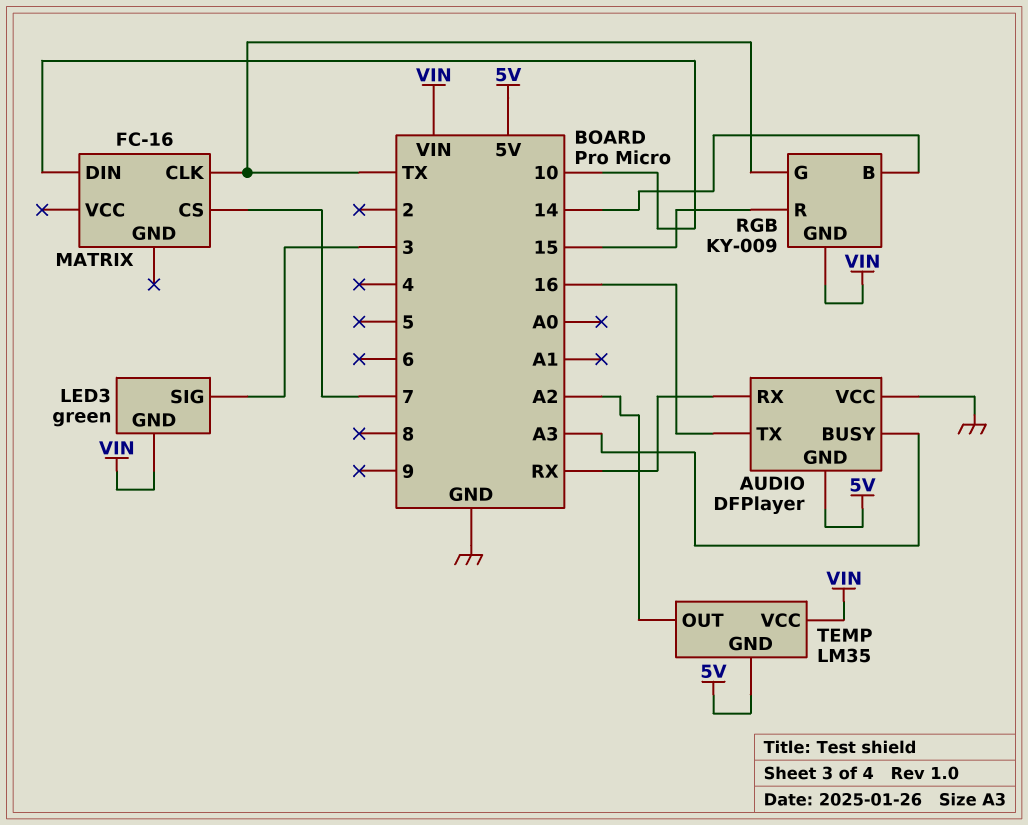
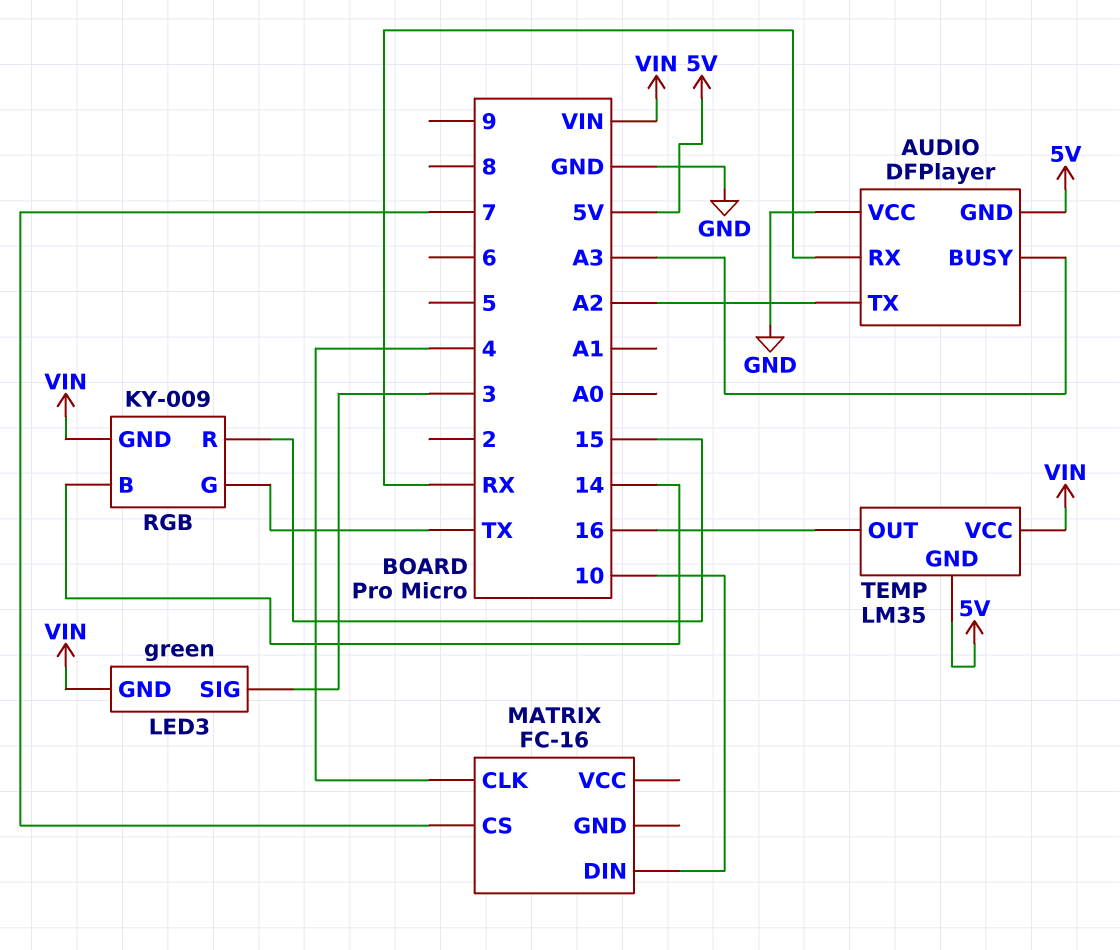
AUDIO pin TX: 16 -> A2
MATRIX pin CLK: TX -> 4
TEMP pin OUT: A2 -> 16

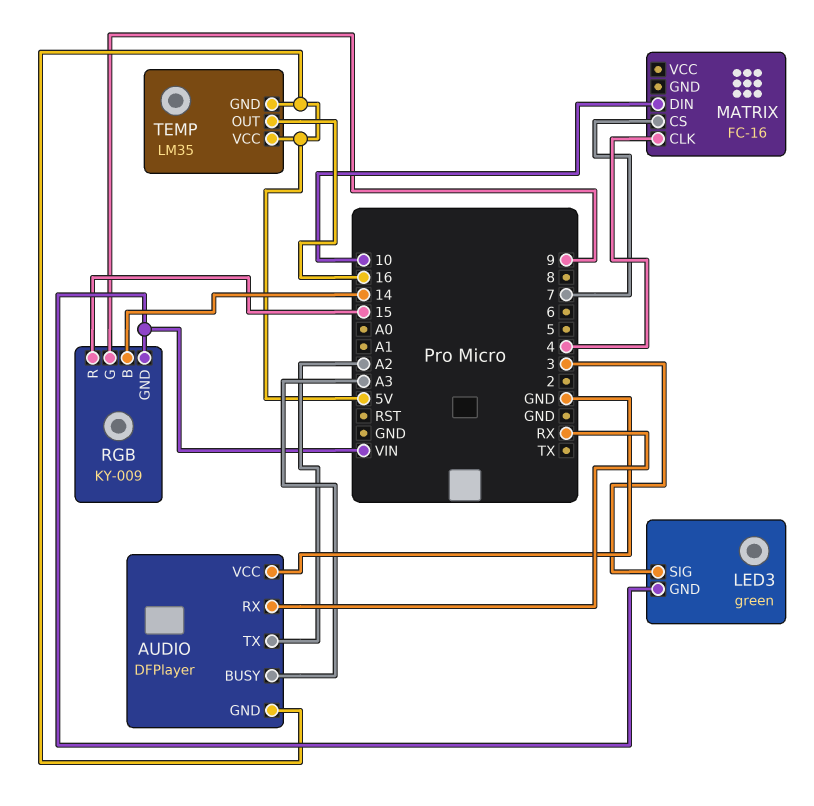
RGB pin G: TX -> 9
TEMP pin VCC: VIN -> 5V

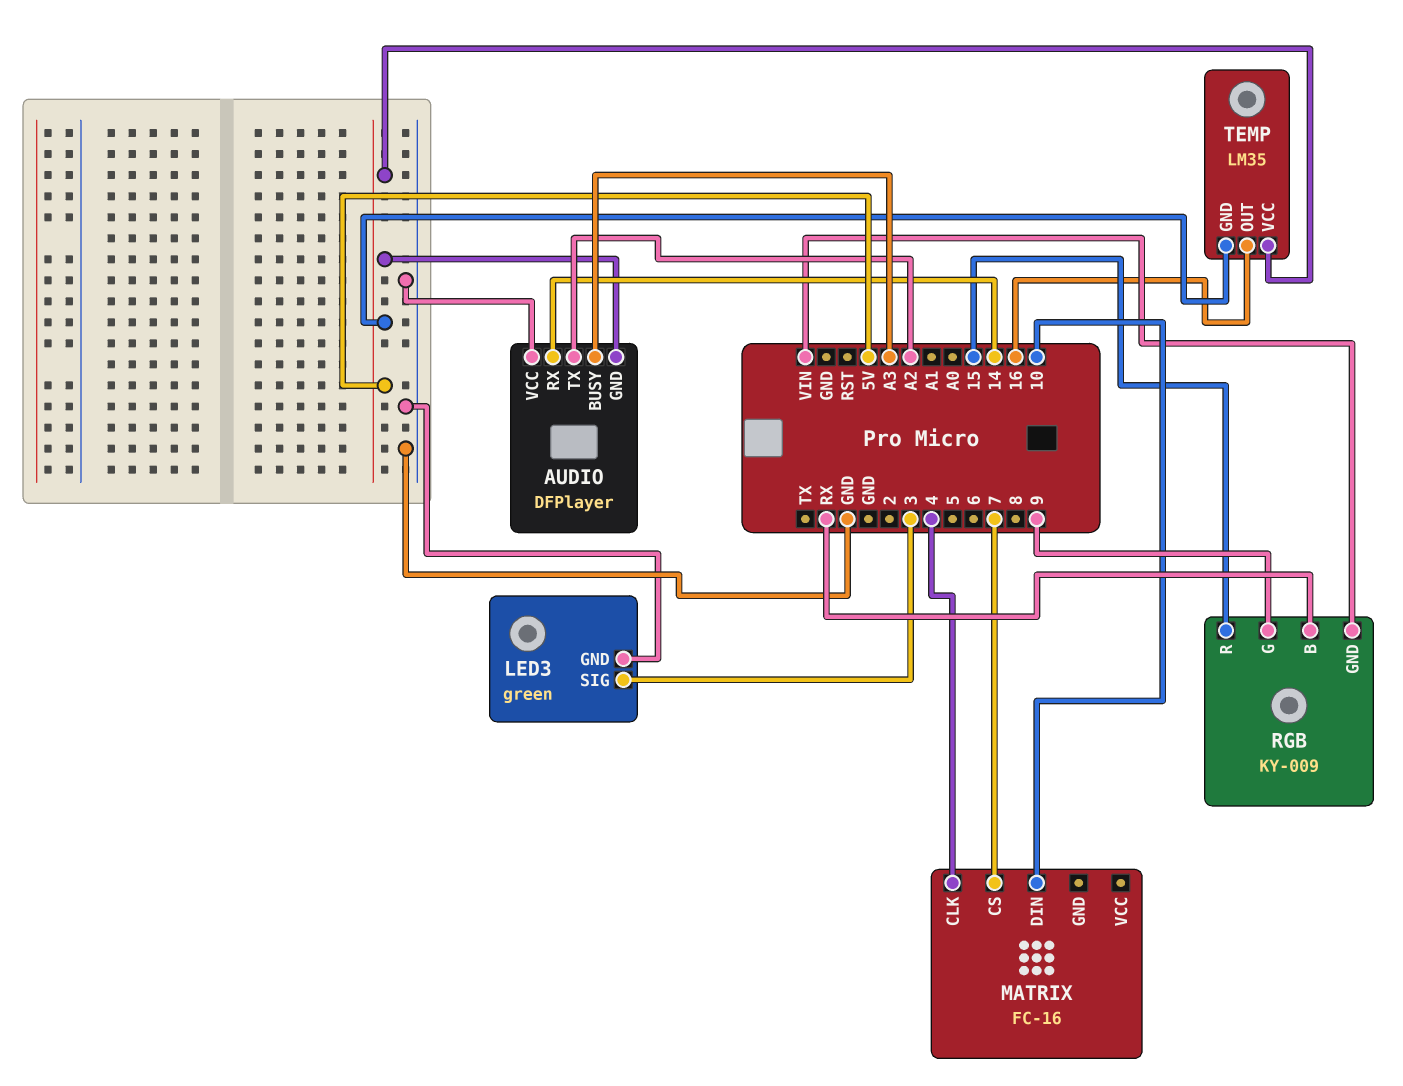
AUDIO pin RX: RX -> 14
LED3 pin GND: VIN -> GND
RGB pin B: 14 -> RX

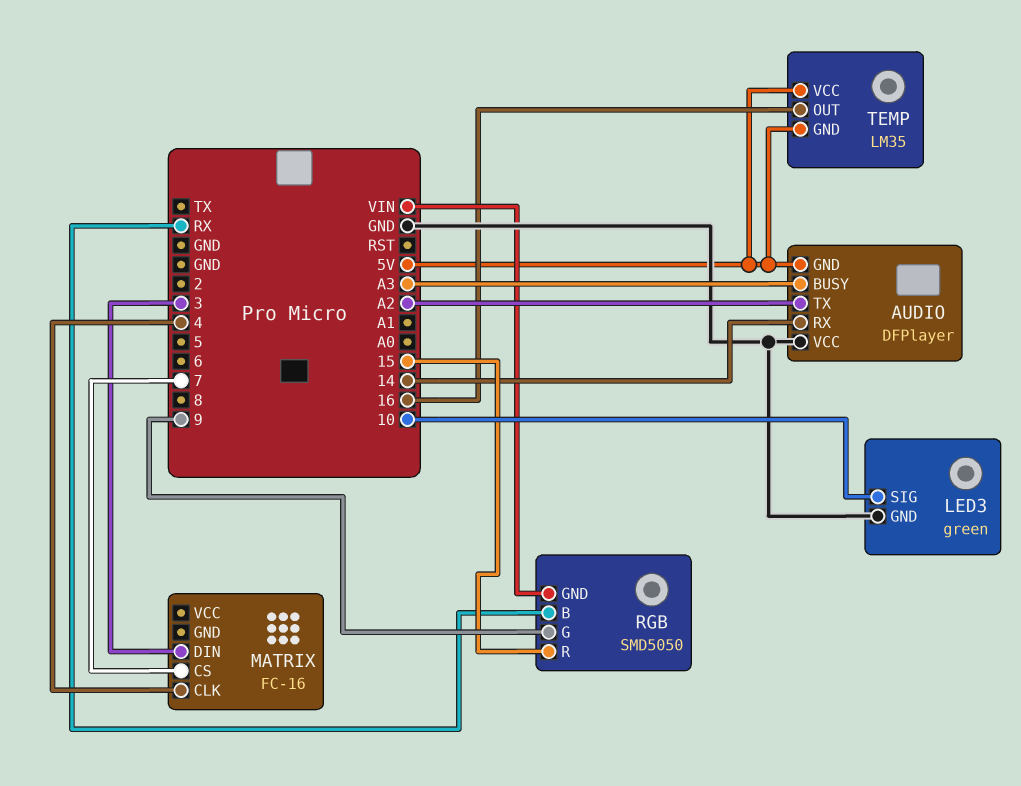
LED3 pin SIG: 3 -> 10
MATRIX pin DIN: 10 -> 3
RGB: KY-009 -> SMD5050

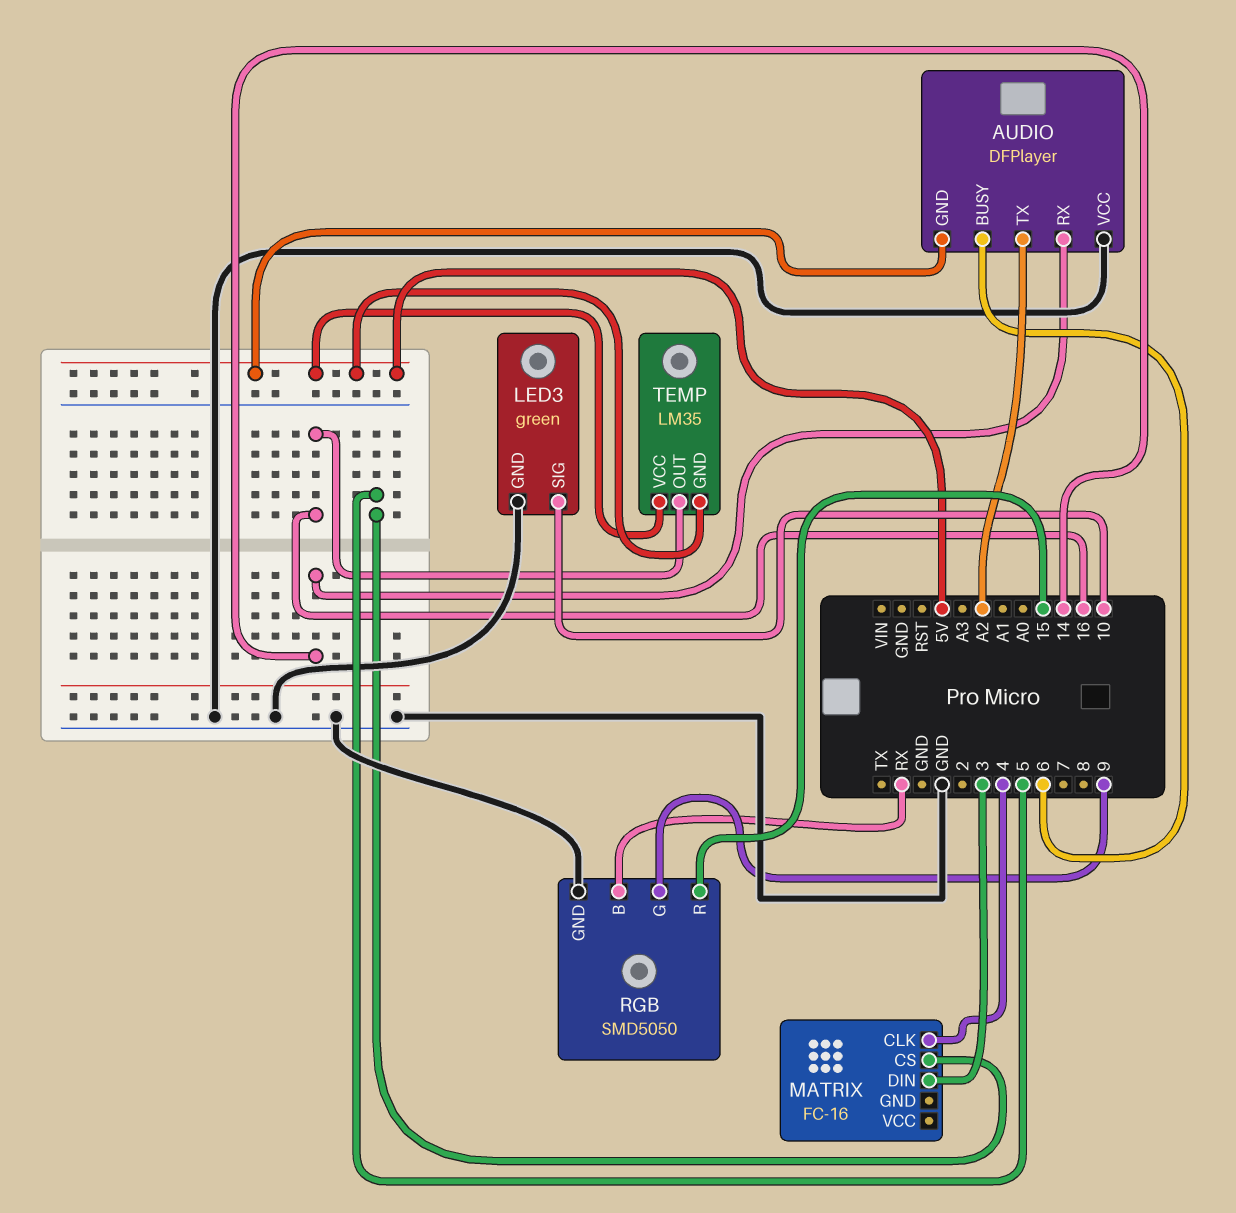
AUDIO pin BUSY: A3 -> 6
MATRIX pin CS: 7 -> 5
RGB pin GND: VIN -> GND

